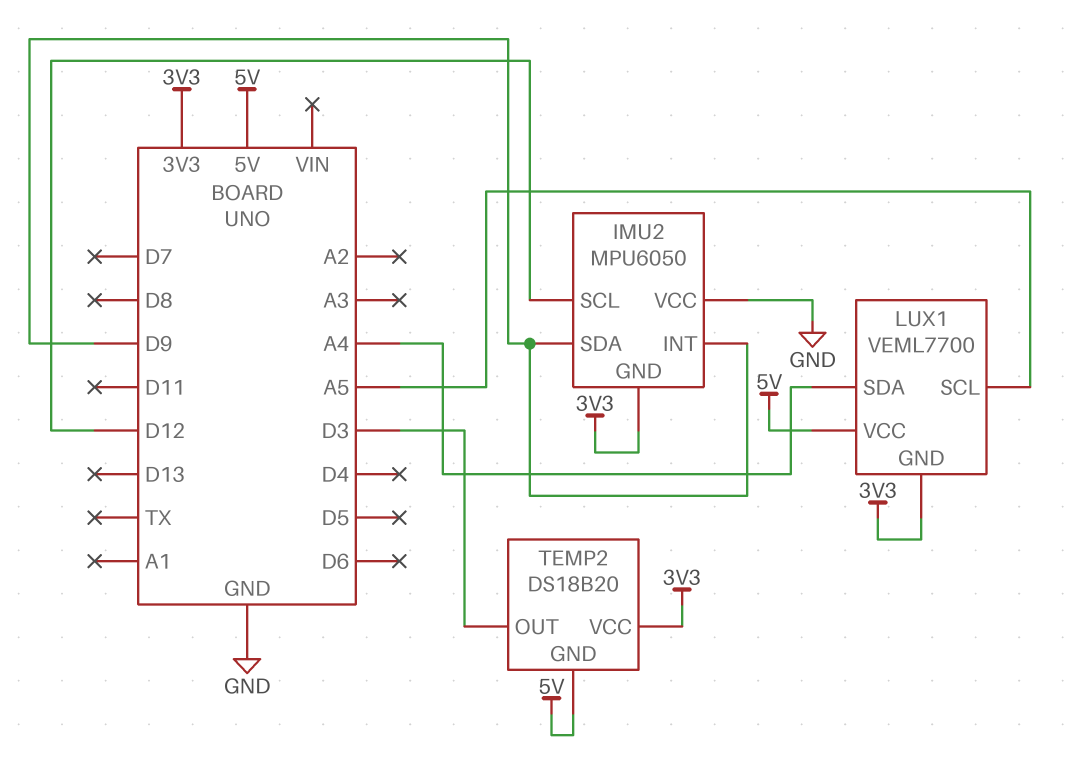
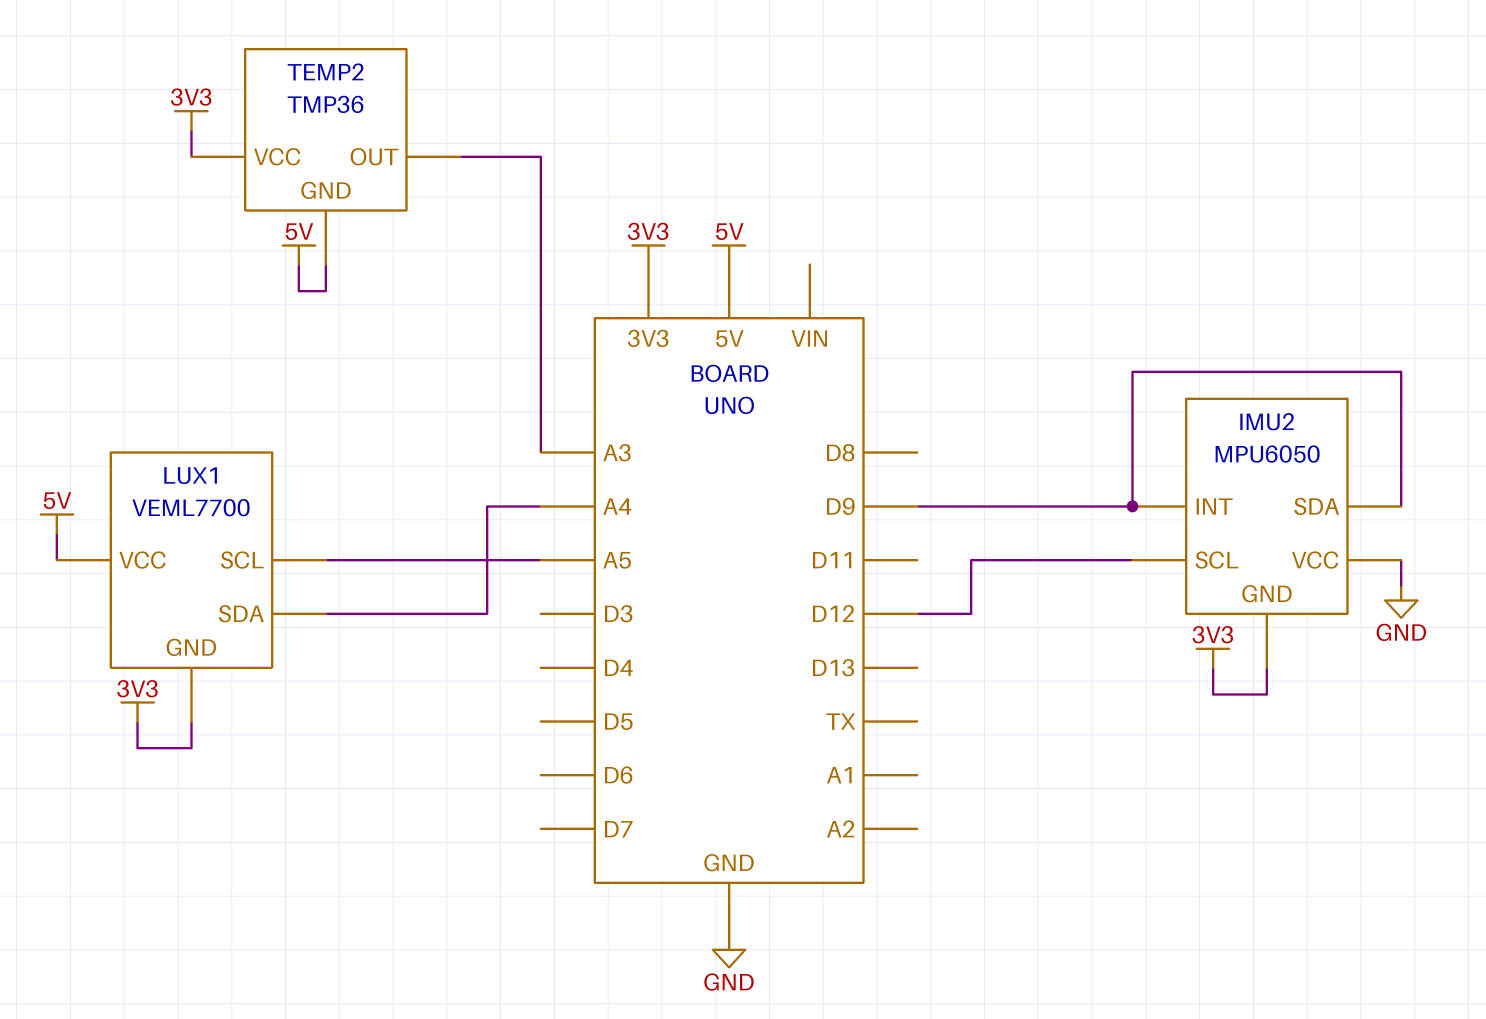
TEMP2: DS18B20 -> TMP36
TEMP2 pin OUT: D3 -> A3

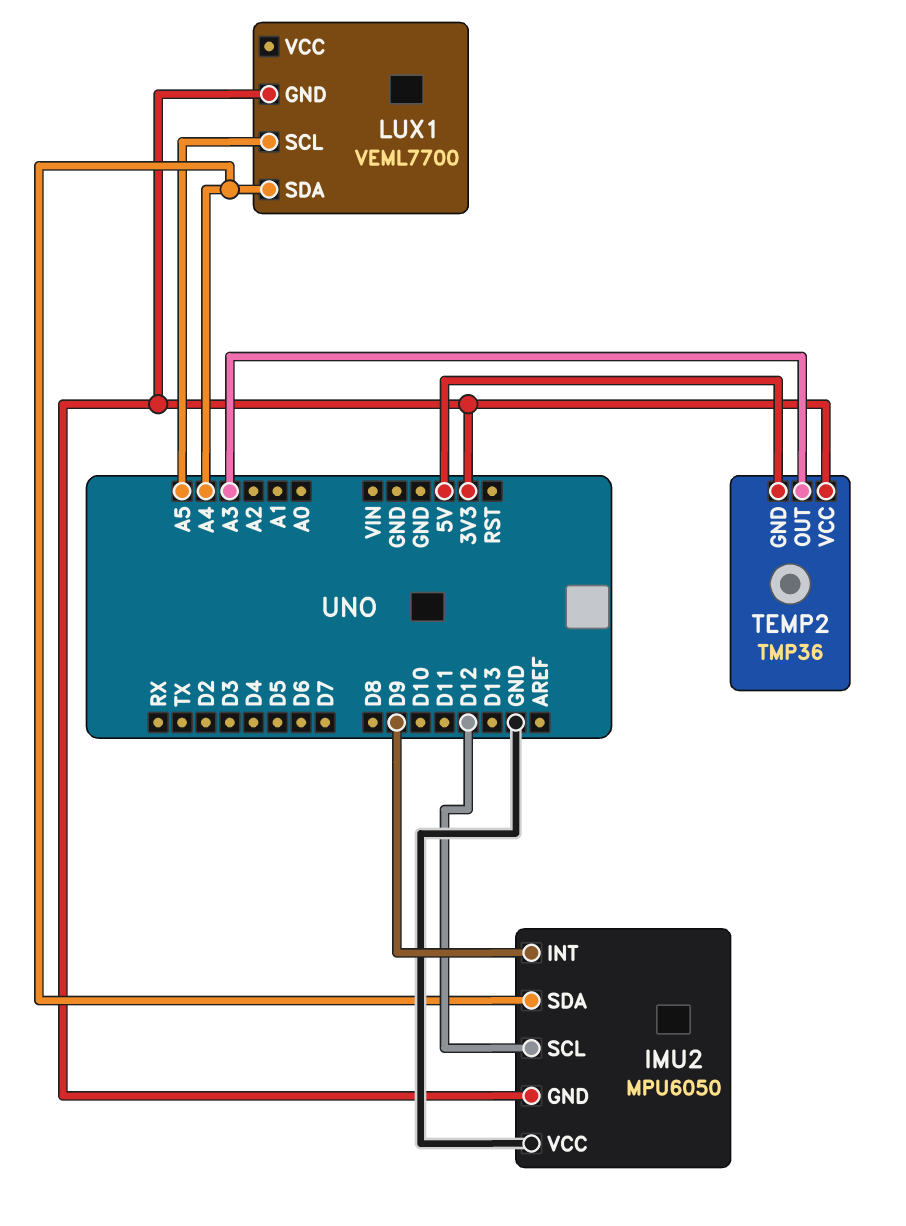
IMU2 pin SDA: D9 -> A4
LUX1 pin VCC: 5V -> none

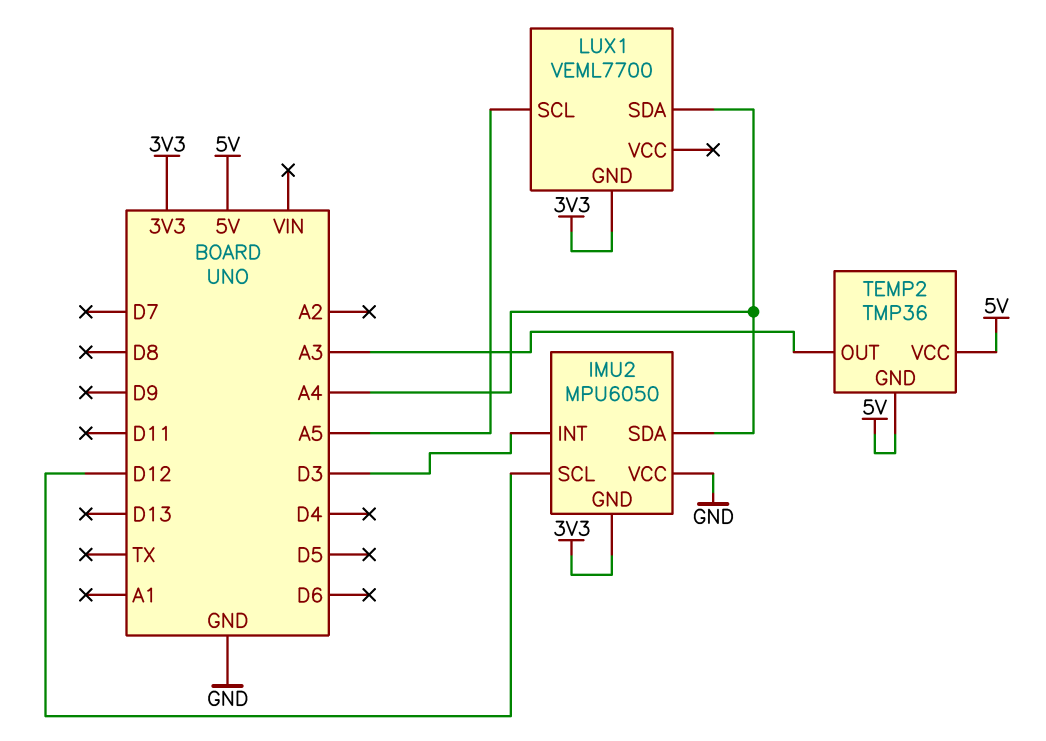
IMU2 pin INT: D9 -> D3
TEMP2 pin VCC: 3V3 -> 5V

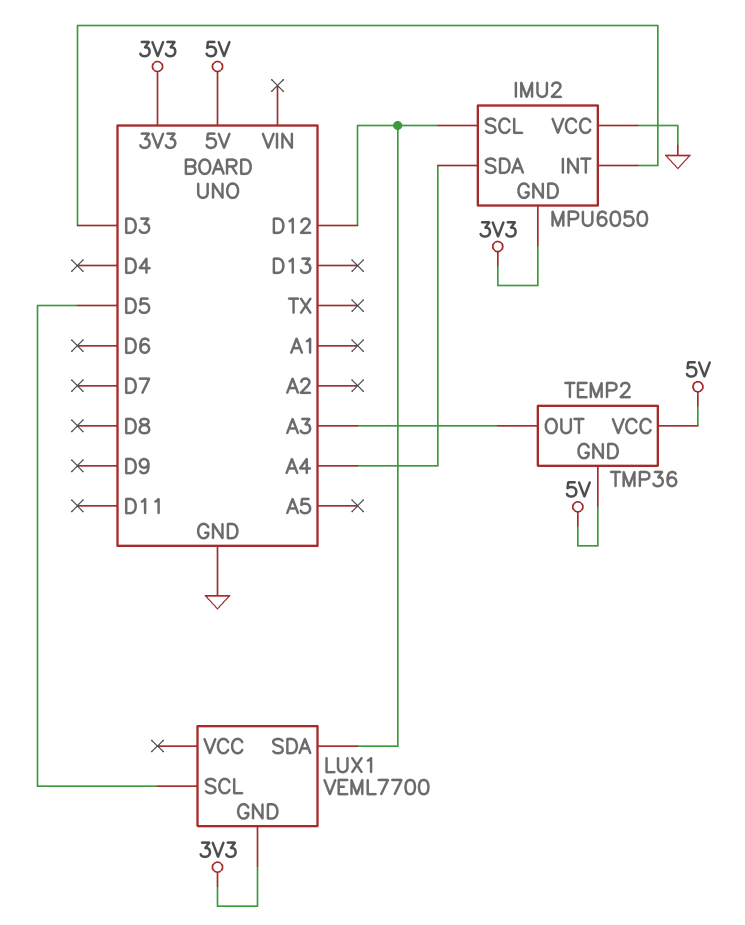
LUX1 pin SCL: A5 -> D5
LUX1 pin SDA: A4 -> D12

